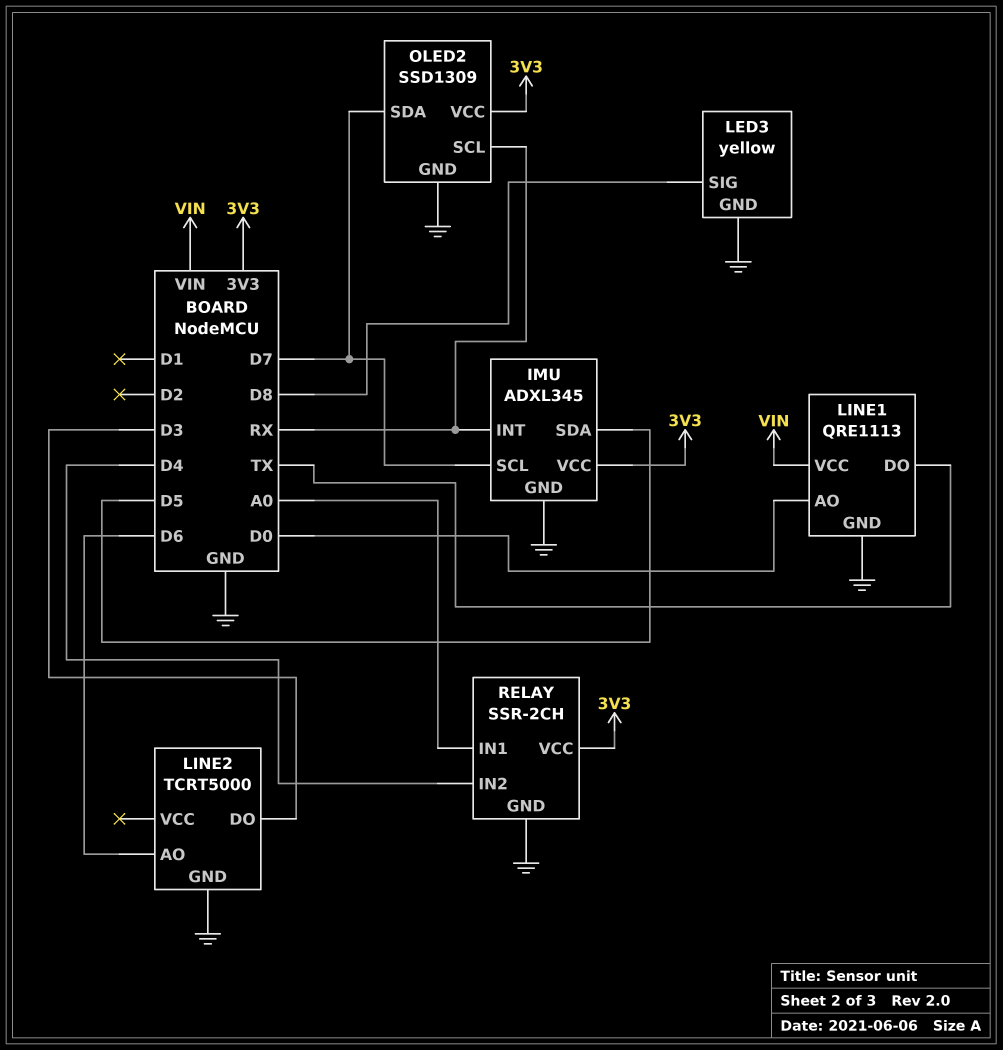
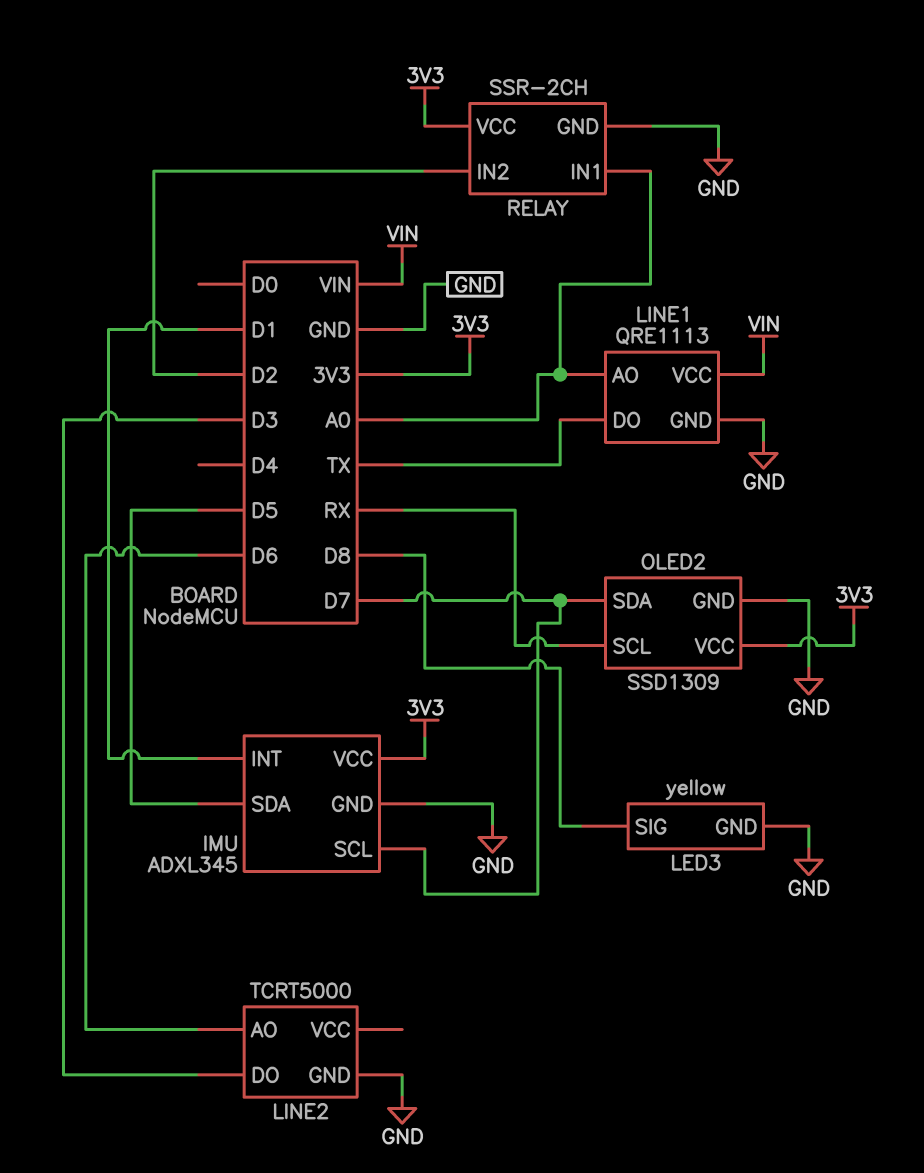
IMU pin INT: RX -> D1
LINE1 pin AO: D0 -> A0
RELAY pin IN2: D4 -> D2

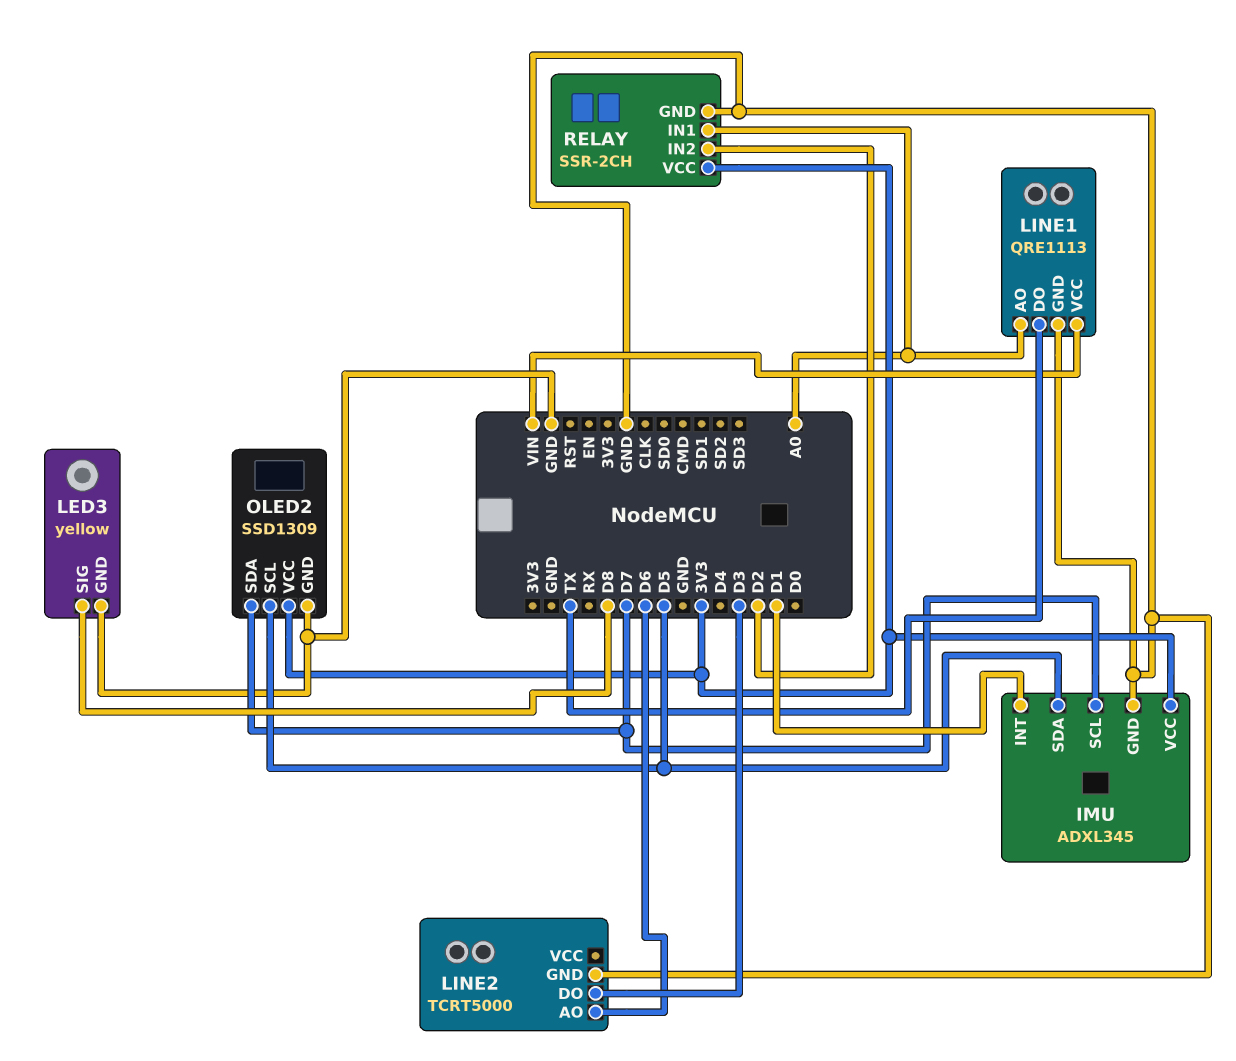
OLED2 pin SCL: RX -> D5

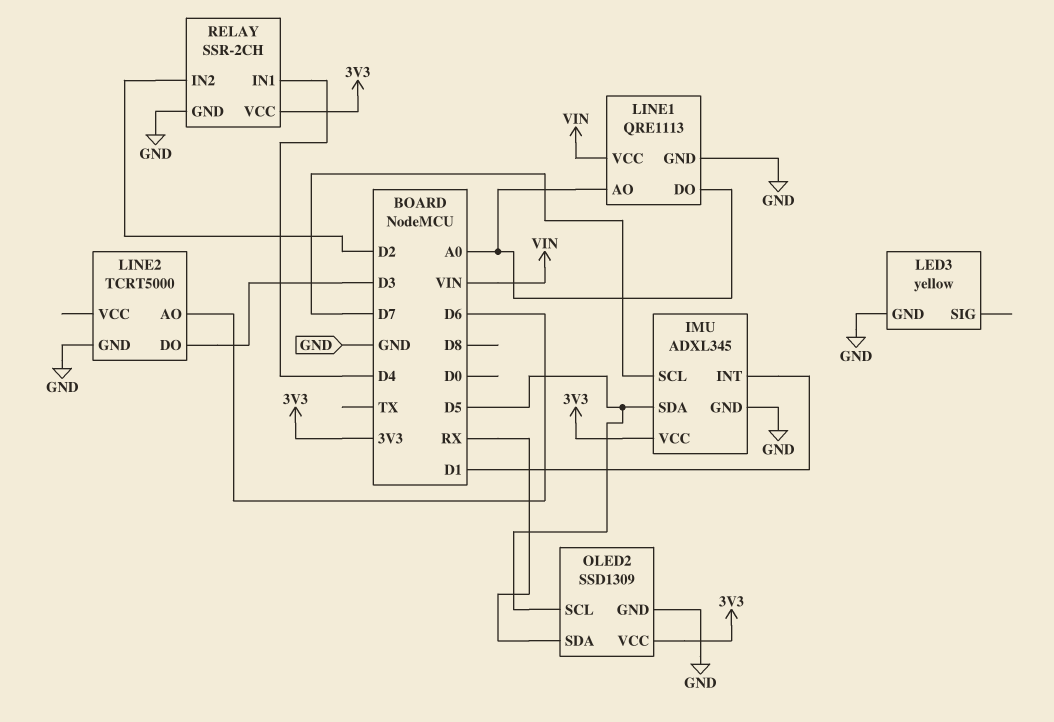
LED3 pin SIG: D8 -> none
LINE1 pin DO: TX -> A0
OLED2 pin SDA: D7 -> RX
RELAY pin IN1: A0 -> D4

